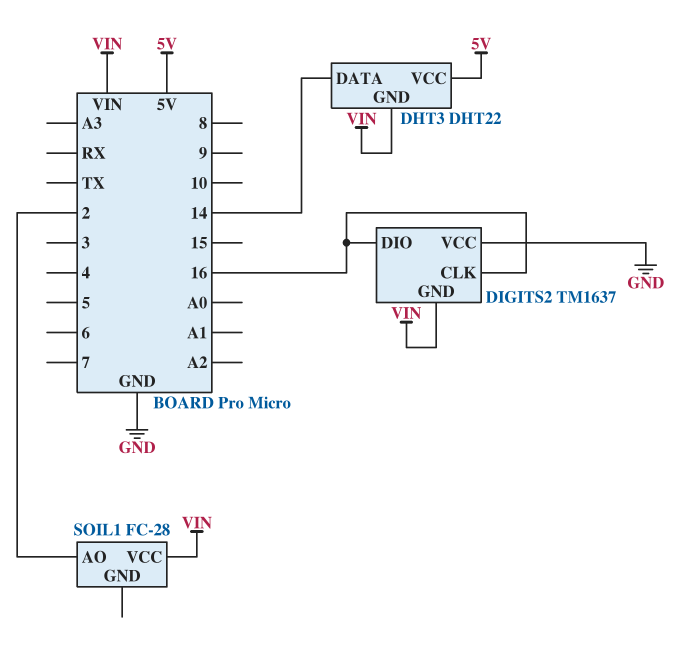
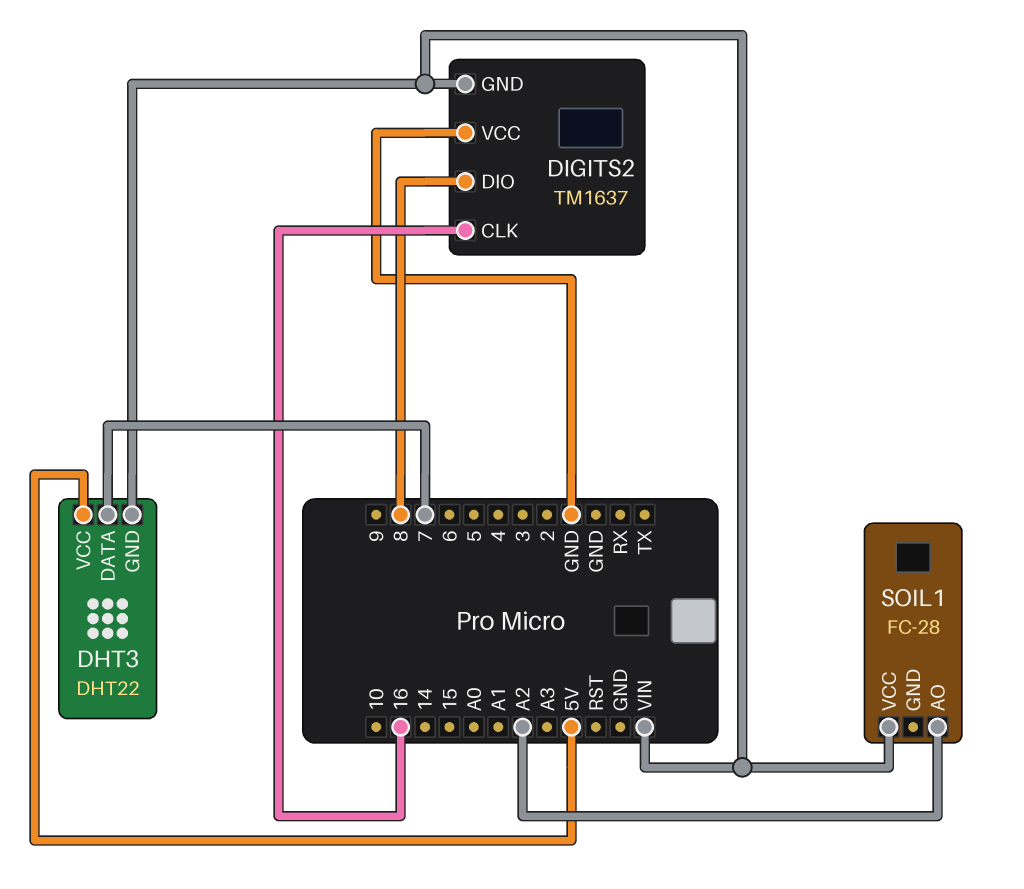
DHT3 pin DATA: 14 -> 7
DIGITS2 pin DIO: 16 -> 8
SOIL1 pin AO: 2 -> A2

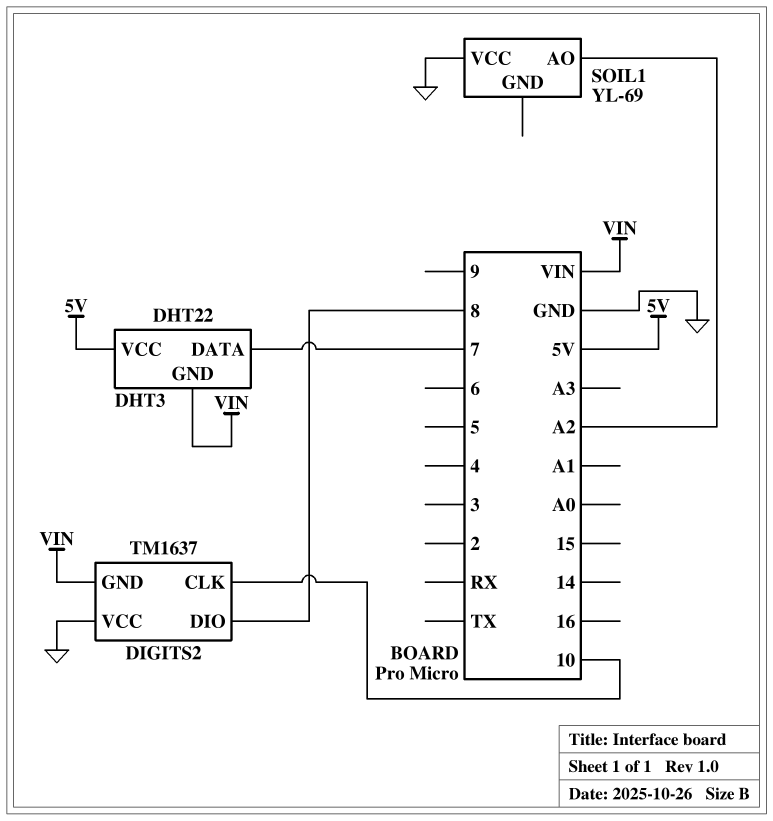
DIGITS2 pin CLK: 16 -> 10
SOIL1: FC-28 -> YL-69
SOIL1 pin VCC: VIN -> GND

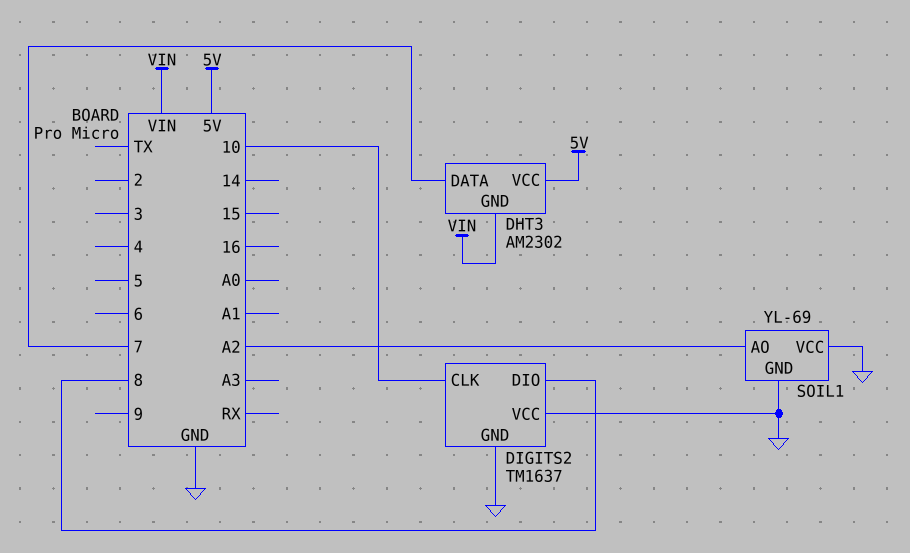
DHT3: DHT22 -> AM2302
DIGITS2 pin GND: VIN -> GND
SOIL1 pin GND: none -> GND

